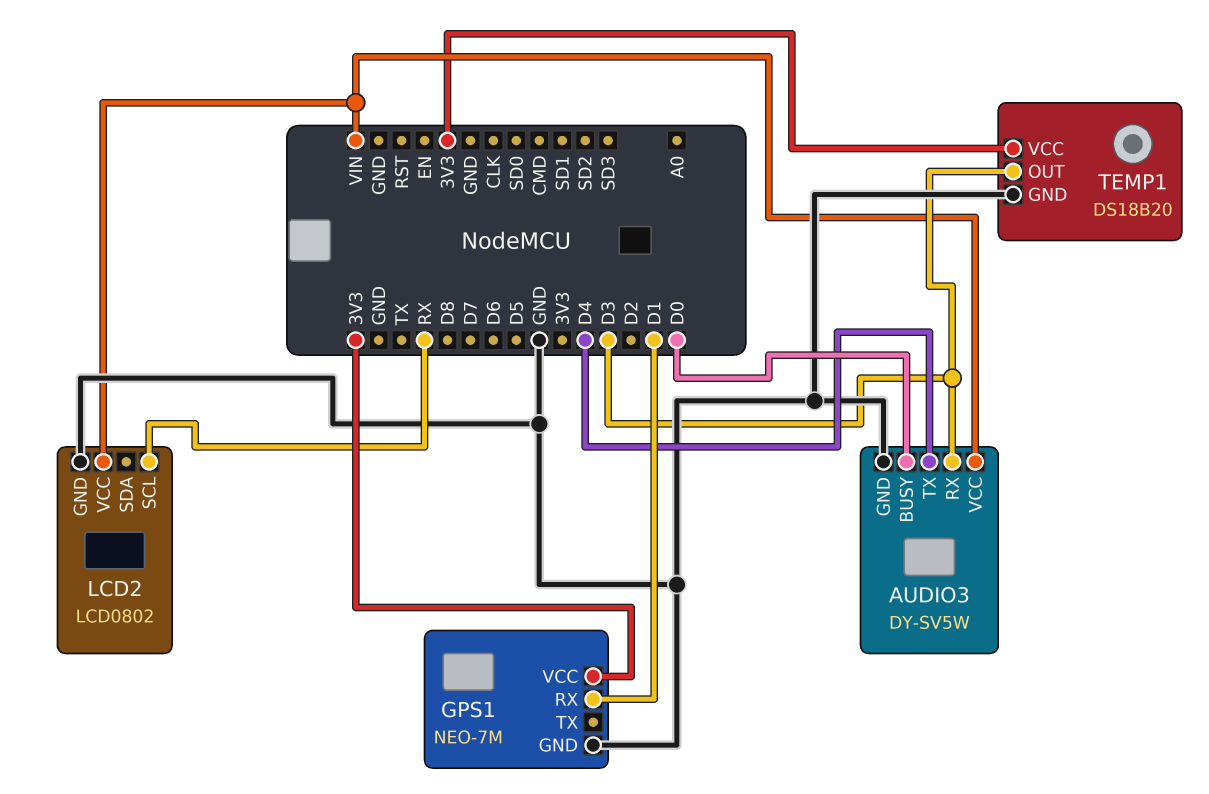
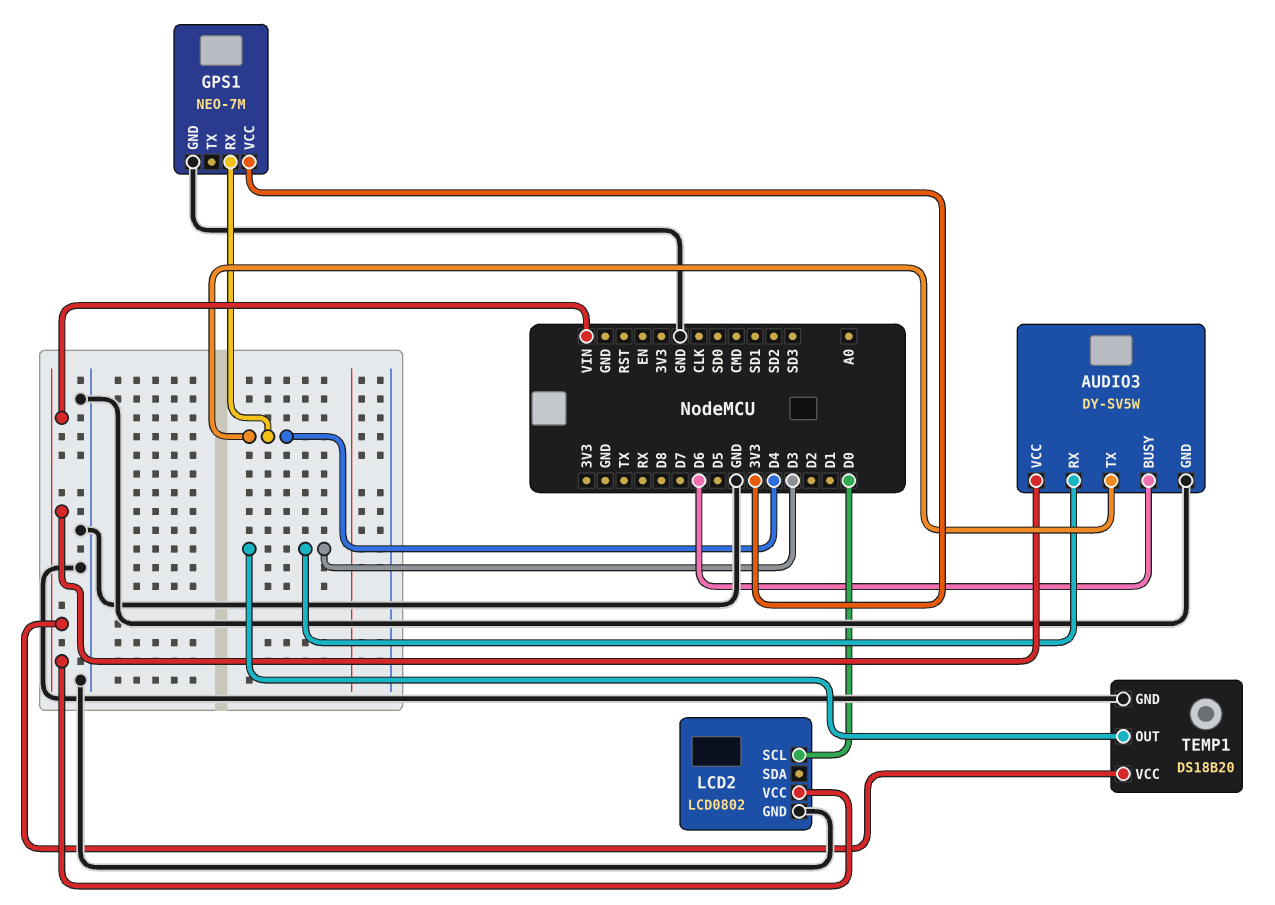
AUDIO3 pin BUSY: D0 -> D6
GPS1 pin RX: D1 -> D4
LCD2 pin SCL: RX -> D0
TEMP1 pin VCC: 3V3 -> VIN

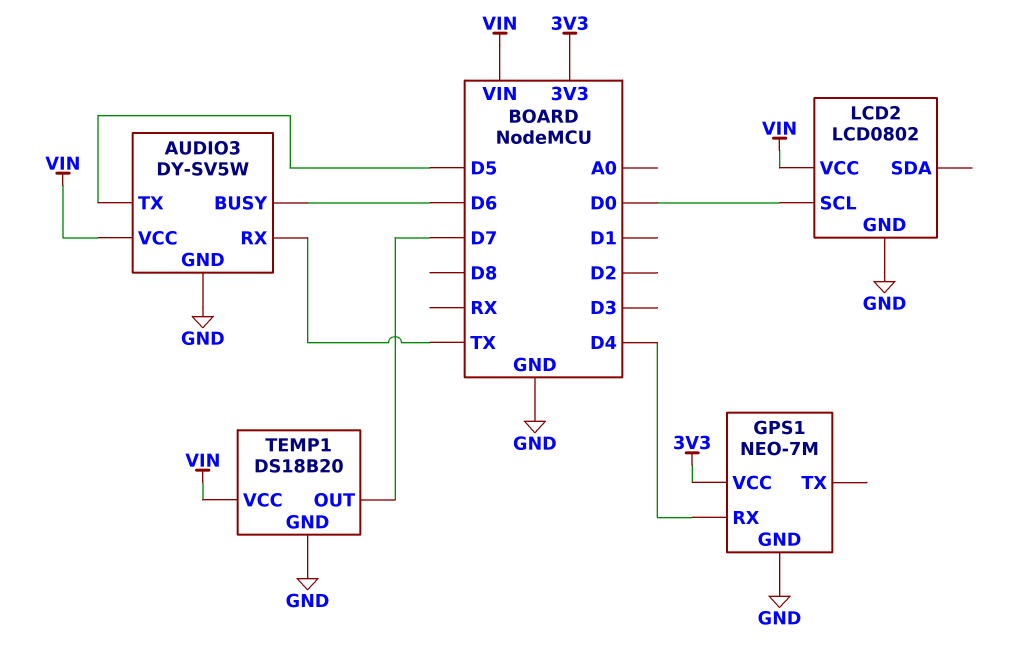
AUDIO3 pin RX: D3 -> TX
AUDIO3 pin TX: D4 -> D5
TEMP1 pin OUT: D3 -> D7

